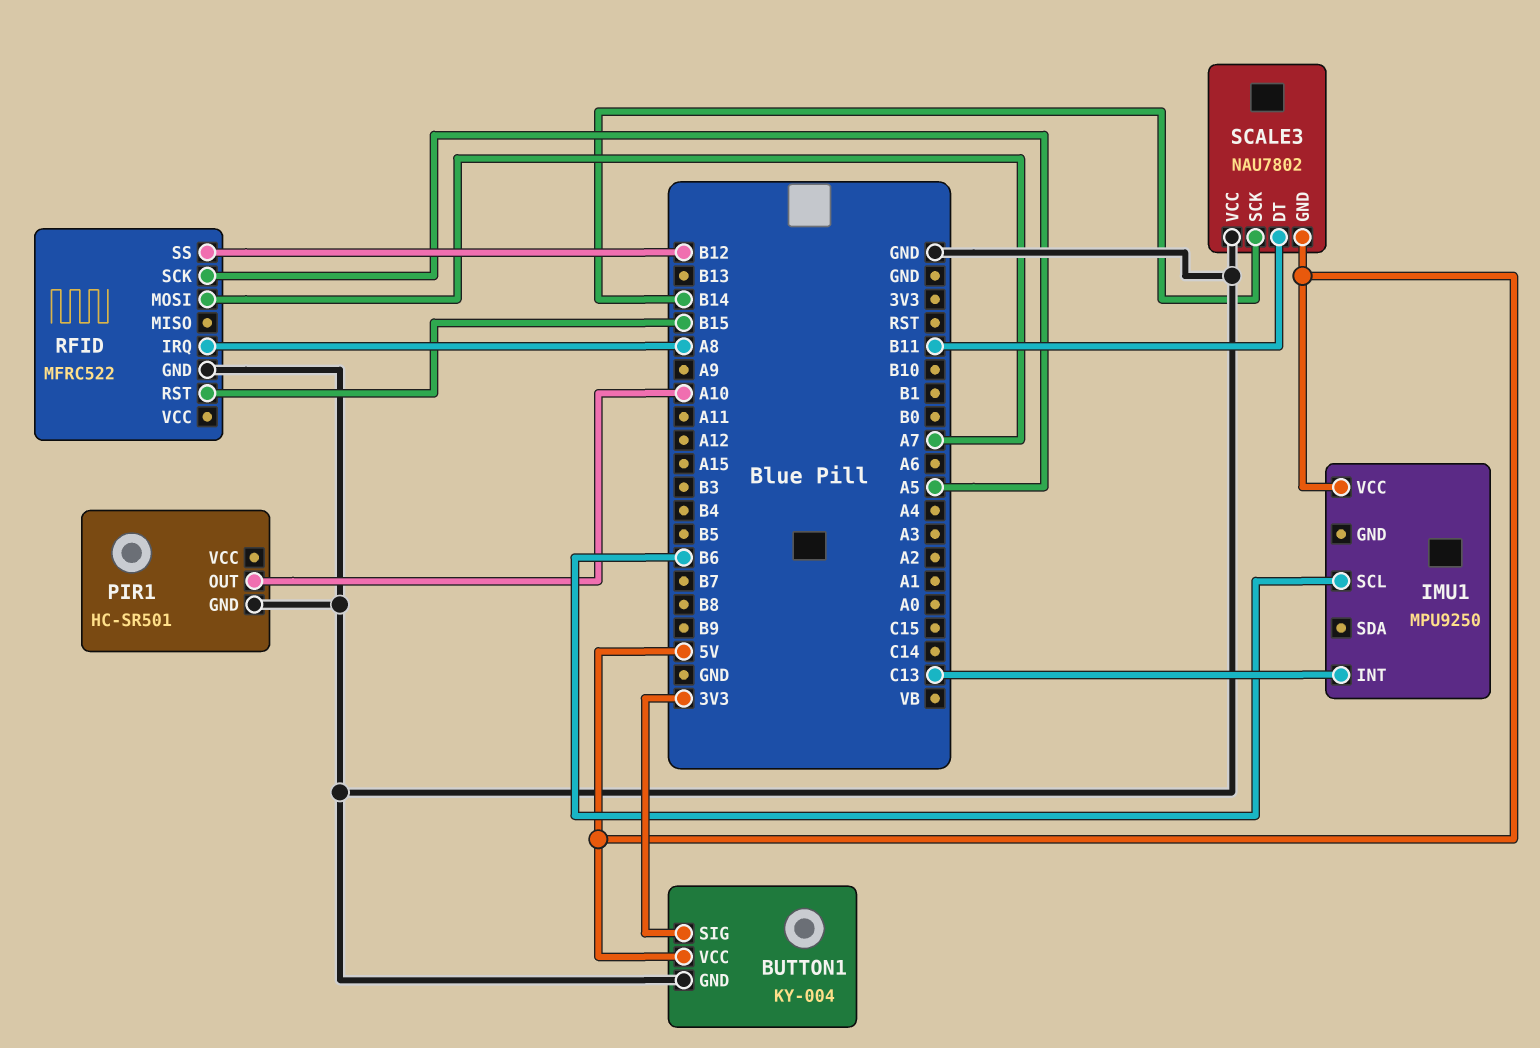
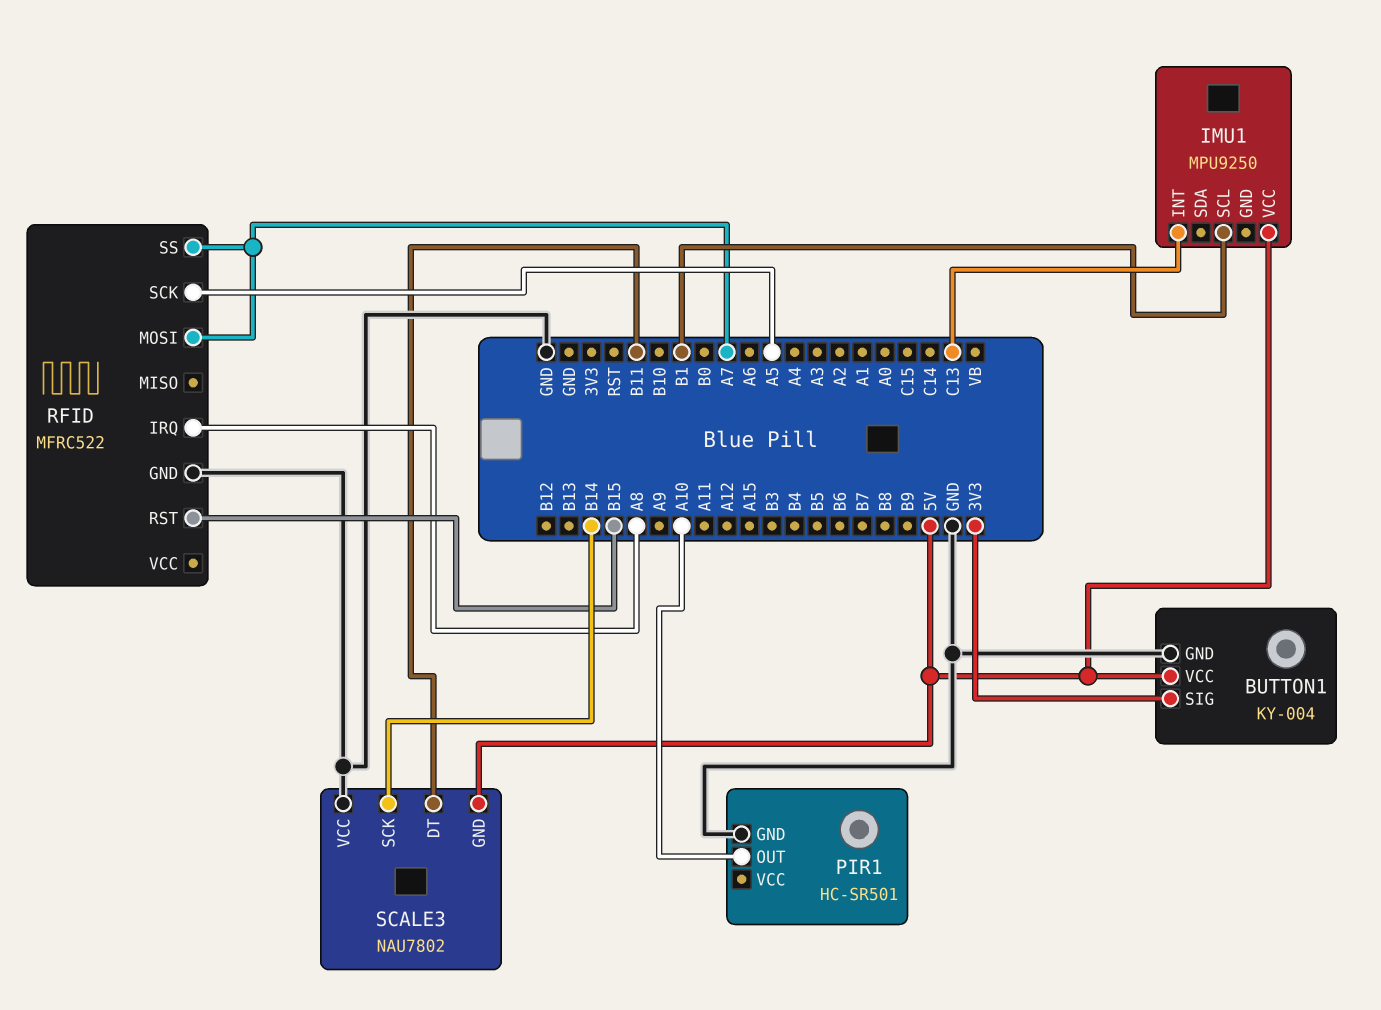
IMU1 pin SCL: B6 -> B1
RFID pin SS: B12 -> A7

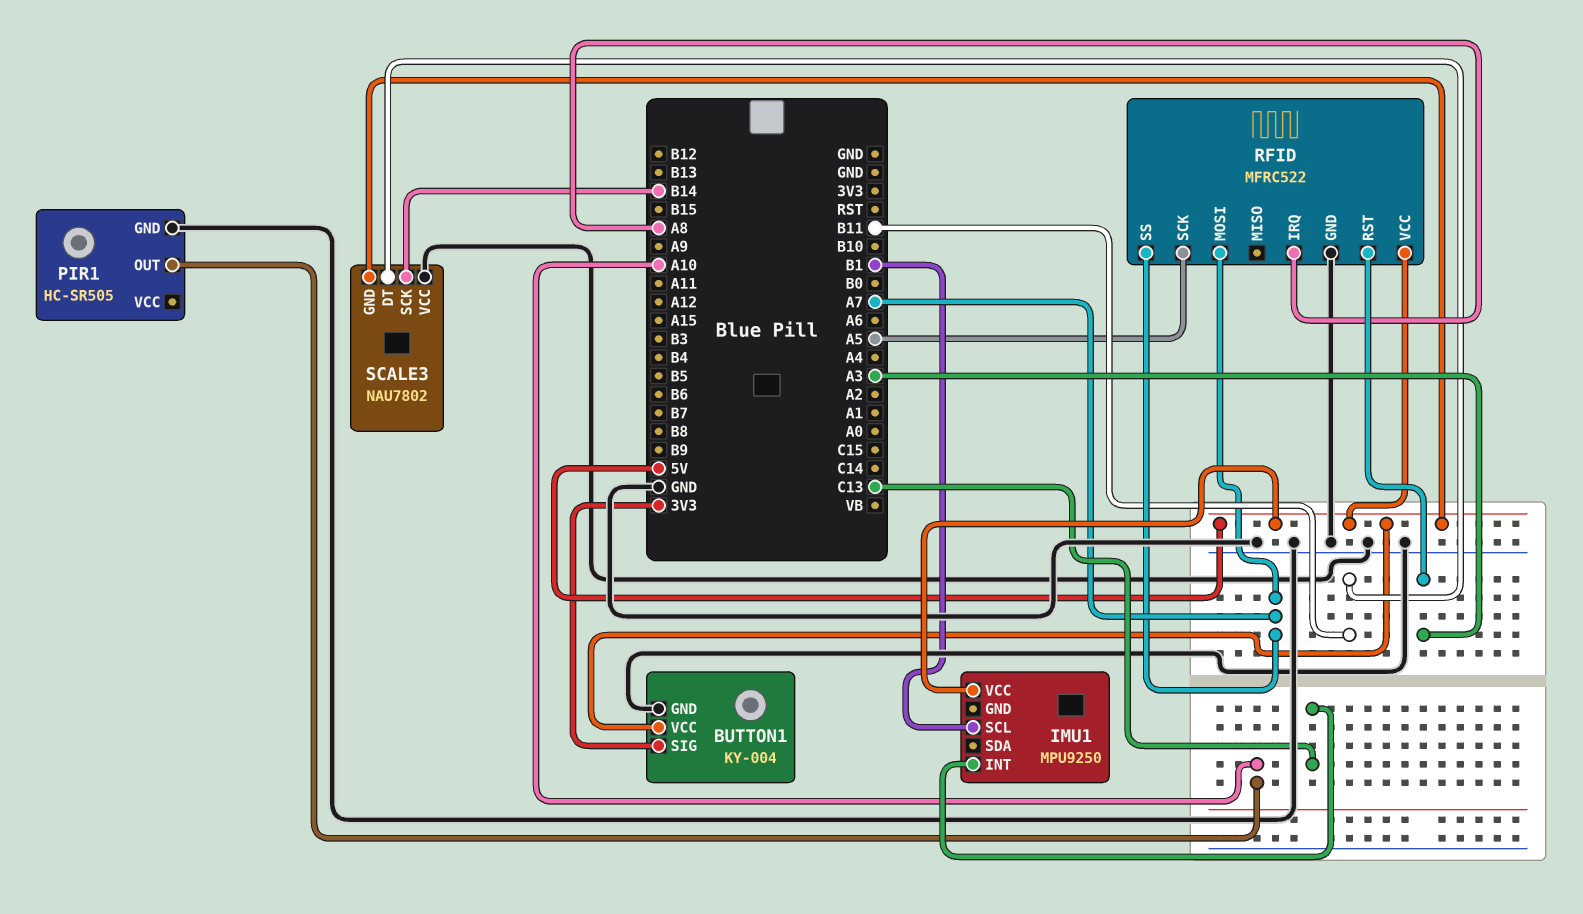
PIR1: HC-SR501 -> HC-SR505
RFID pin RST: B15 -> A3
RFID pin VCC: none -> 5V

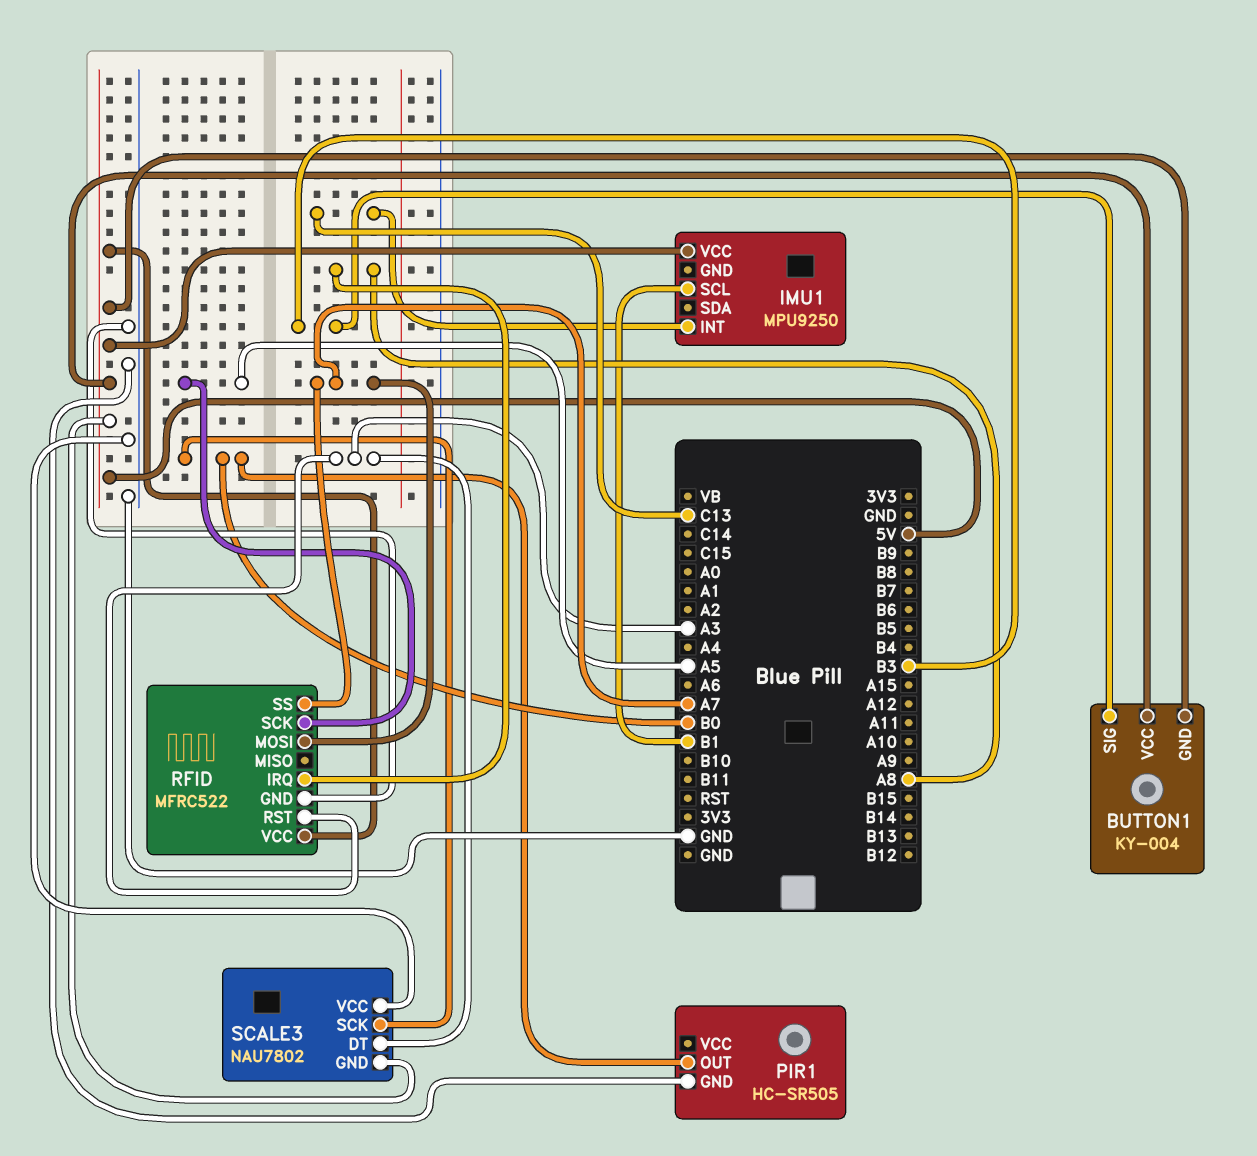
BUTTON1 pin GND: GND -> 5V
BUTTON1 pin SIG: 3V3 -> B3
PIR1 pin OUT: A10 -> B0
SCALE3 pin DT: B11 -> A3
SCALE3 pin SCK: B14 -> B0

